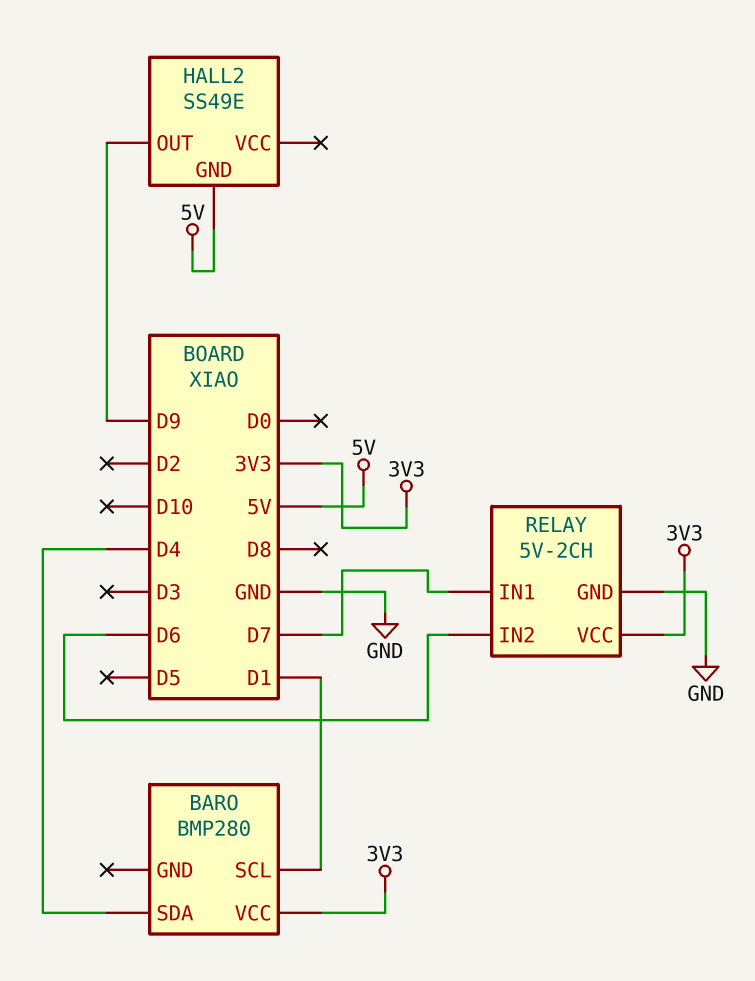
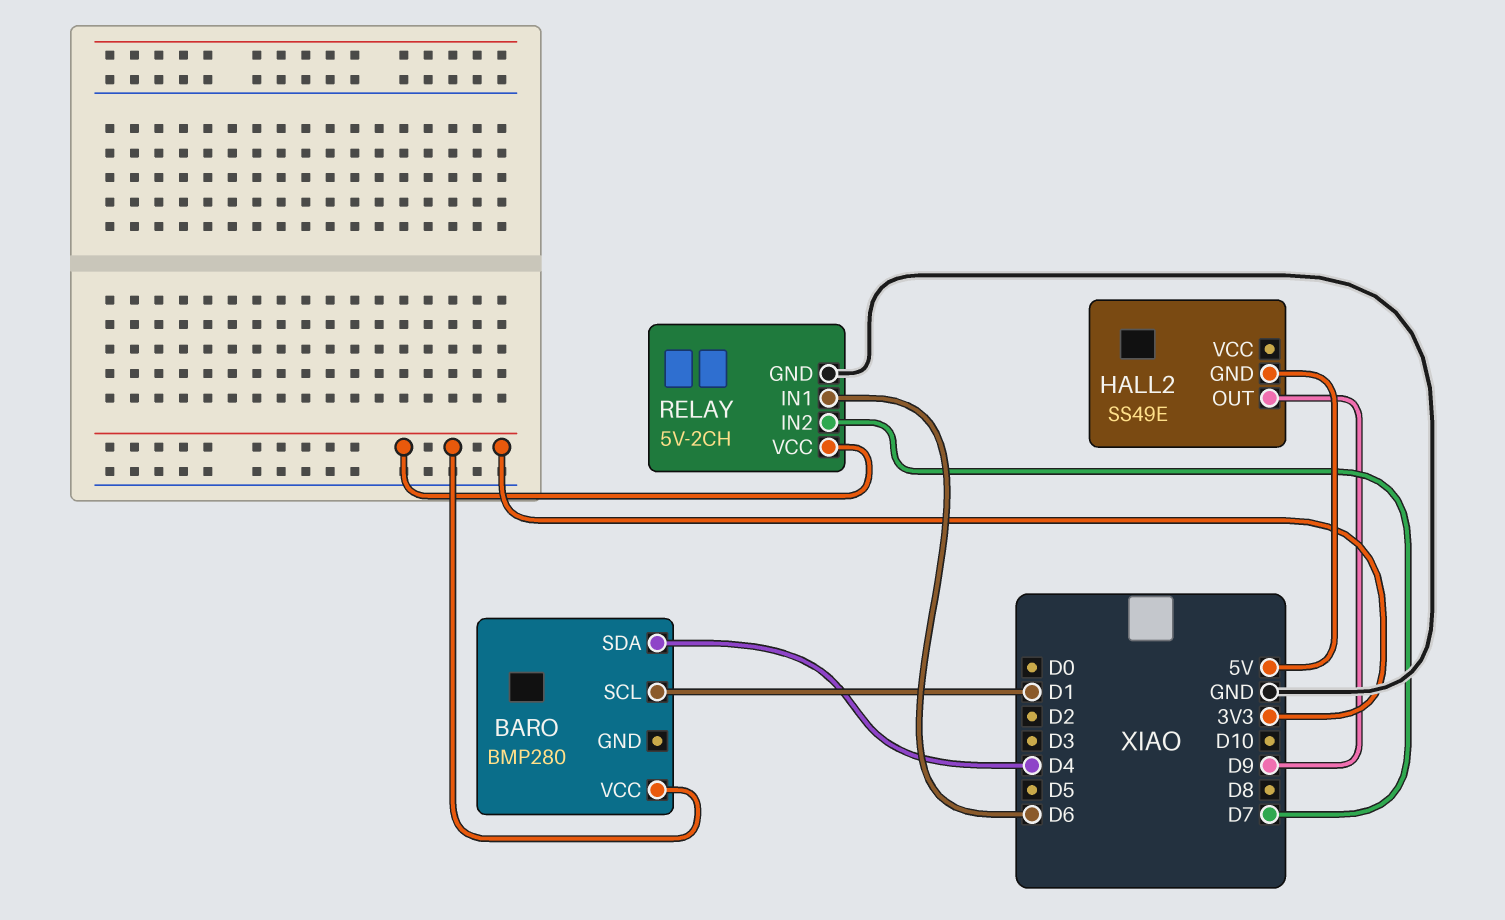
RELAY pin IN1: D7 -> D6
RELAY pin IN2: D6 -> D7

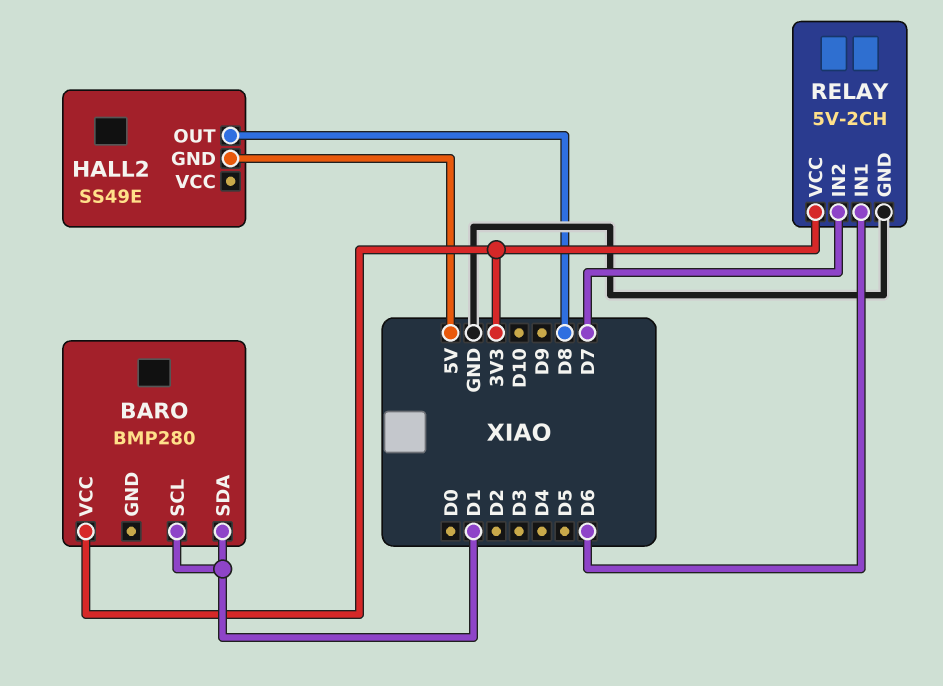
BARO pin SDA: D4 -> D1
HALL2 pin OUT: D9 -> D8

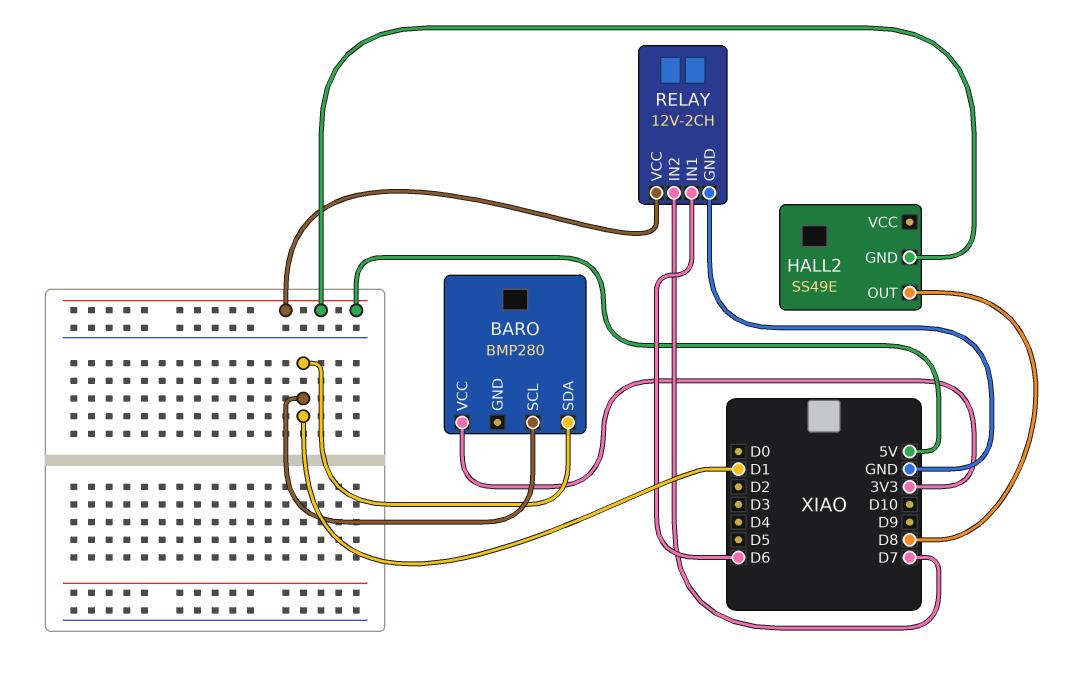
RELAY: 5V-2CH -> 12V-2CH
RELAY pin VCC: 3V3 -> 5V

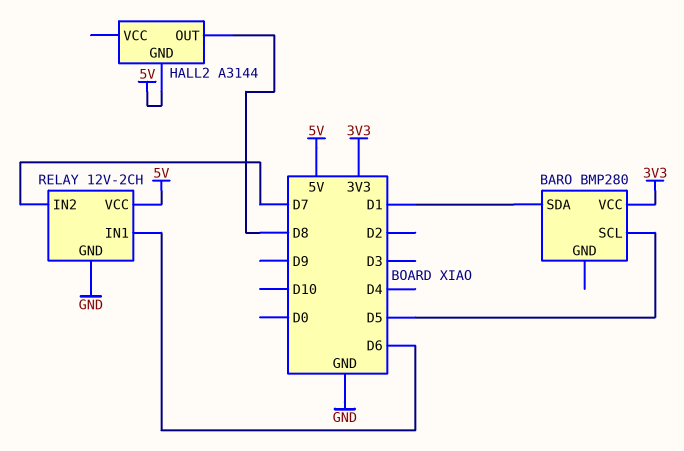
BARO pin SCL: D1 -> D5
HALL2: SS49E -> A3144

